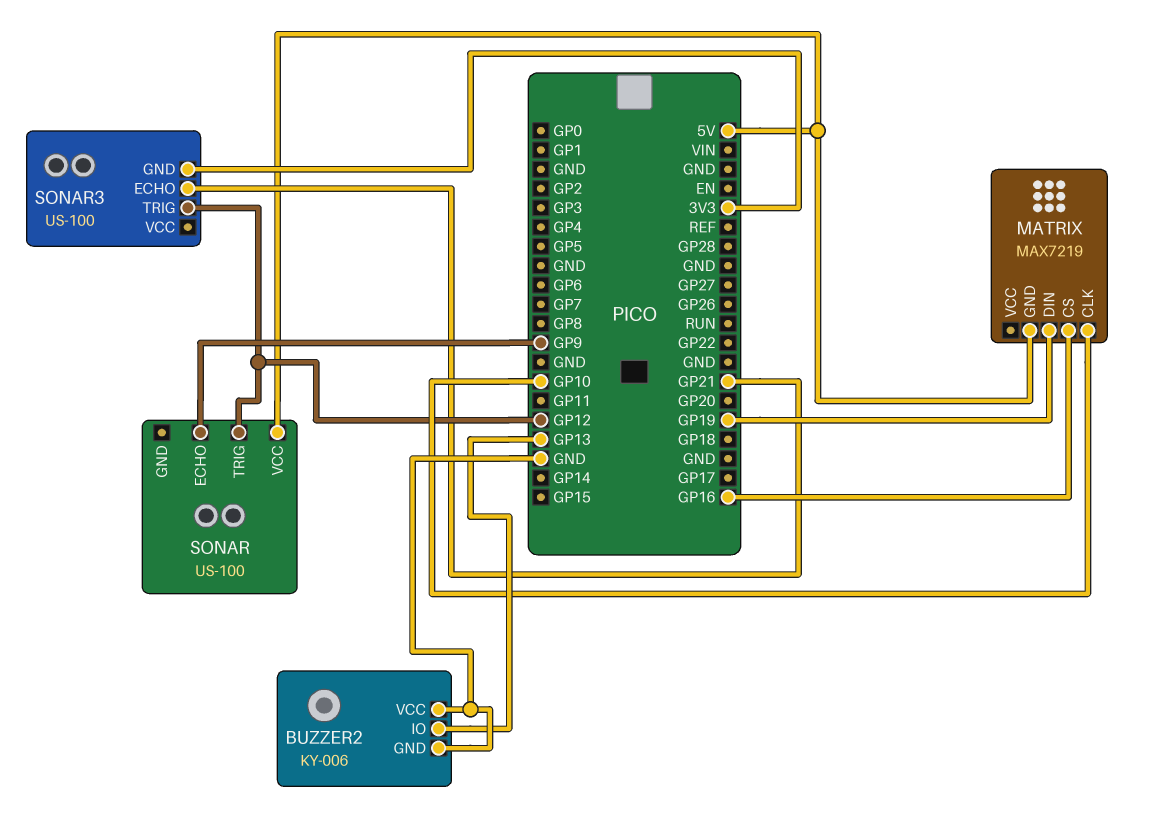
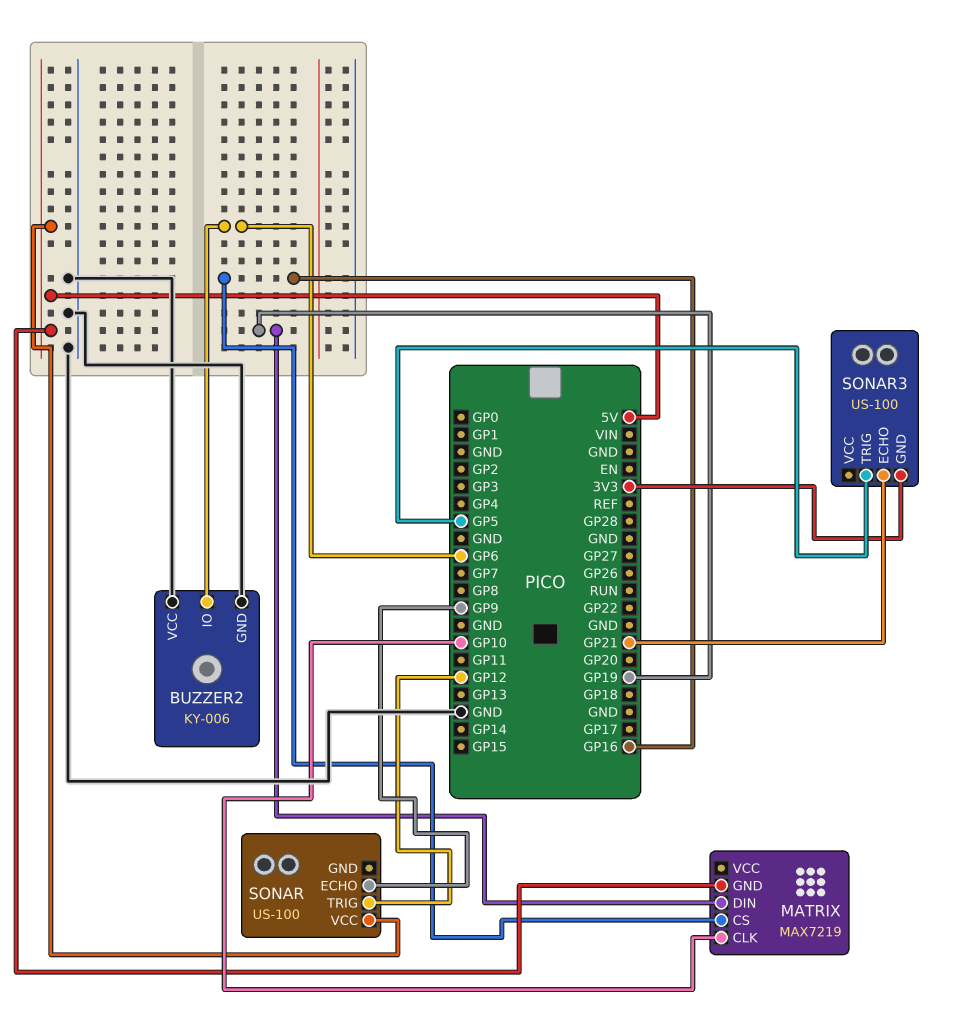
BUZZER2 pin IO: GP13 -> GP6
SONAR3 pin TRIG: GP12 -> GP5

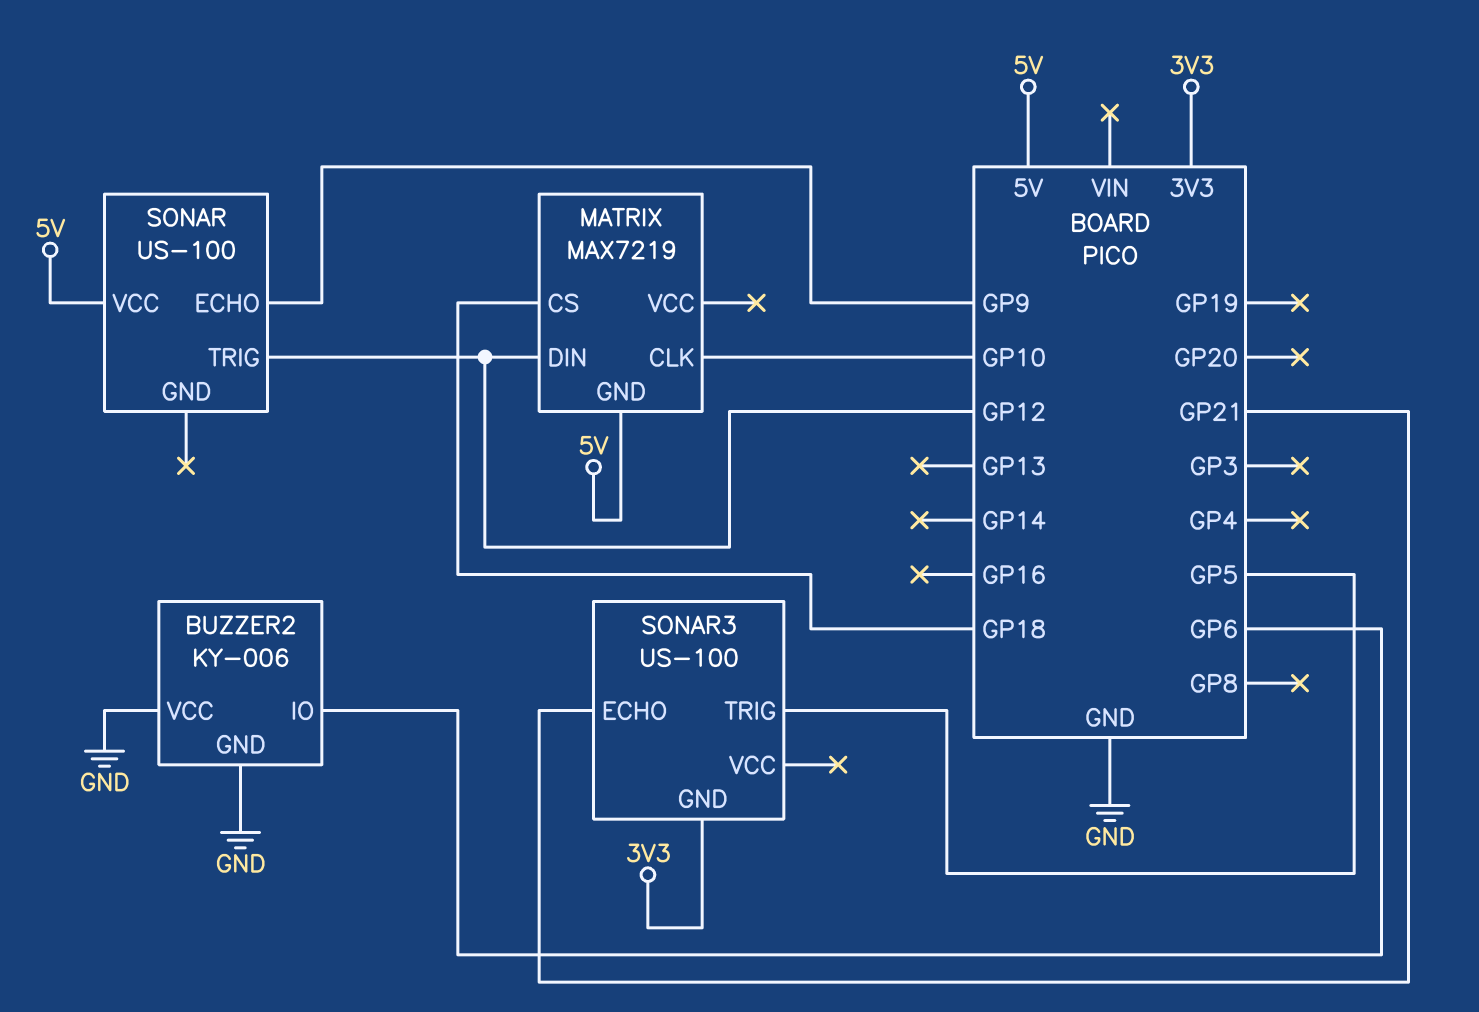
MATRIX pin CS: GP16 -> GP18
MATRIX pin DIN: GP19 -> GP12

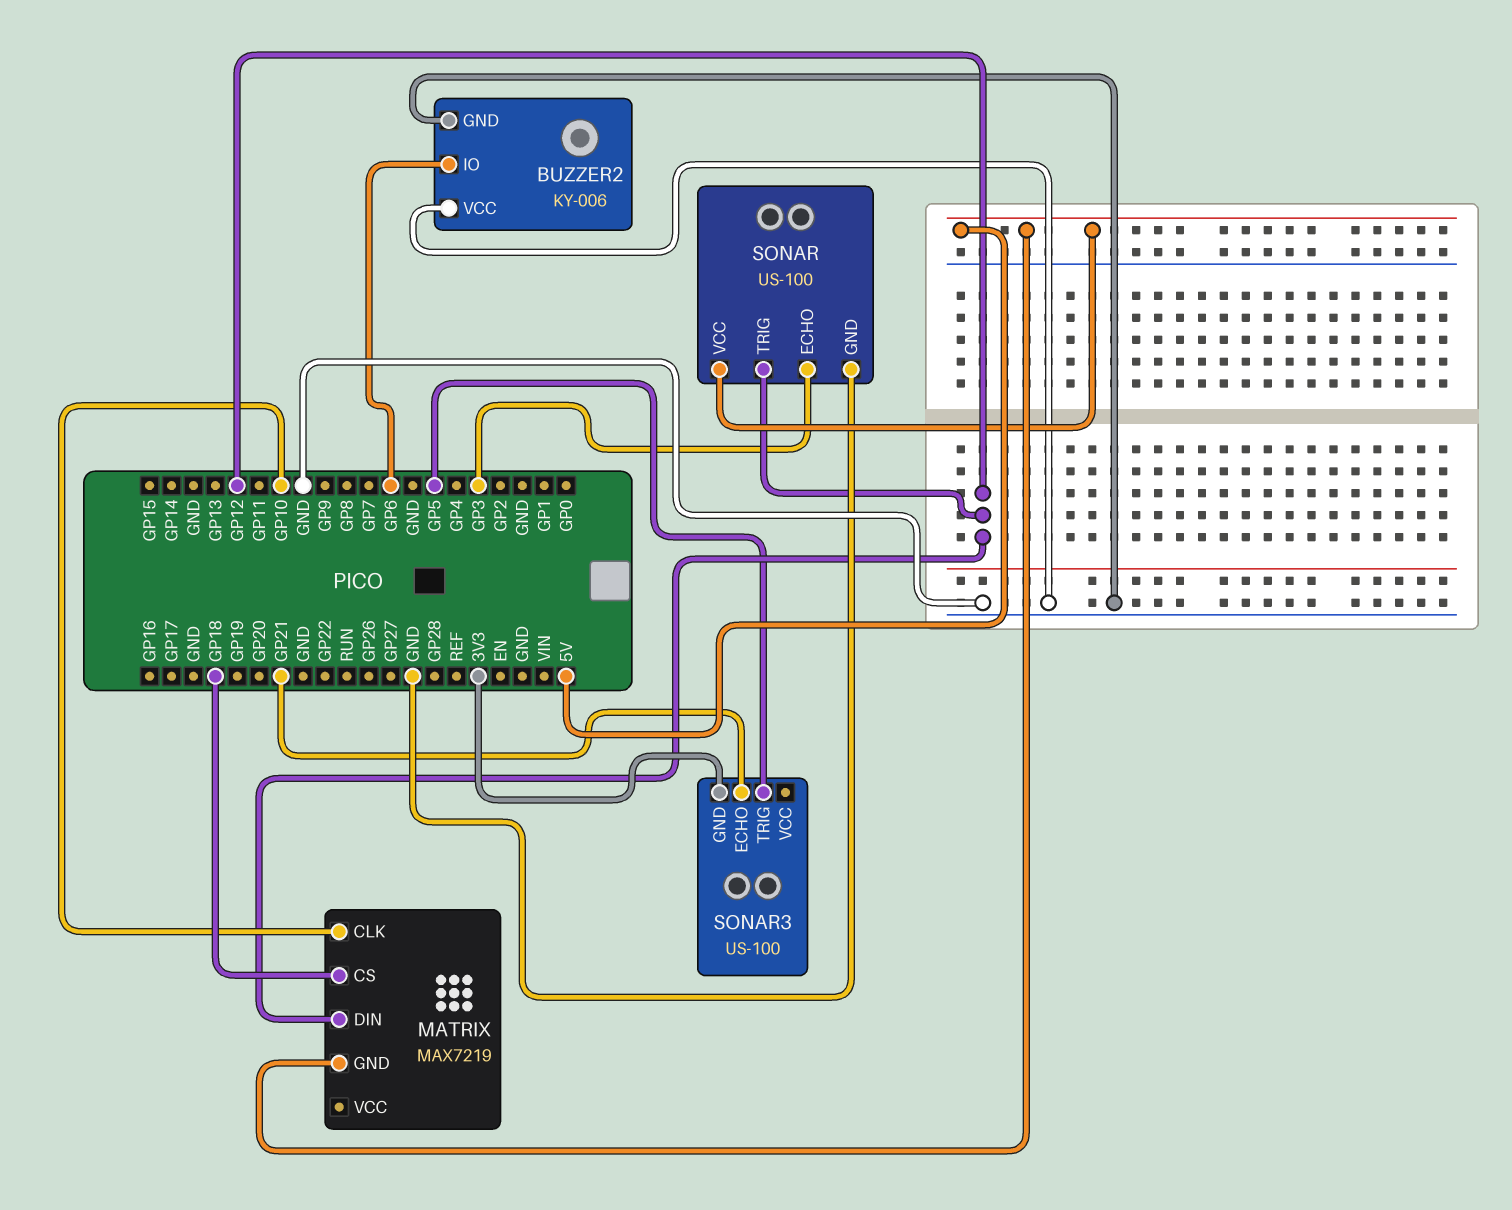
SONAR pin ECHO: GP9 -> GP3
SONAR pin GND: none -> GND

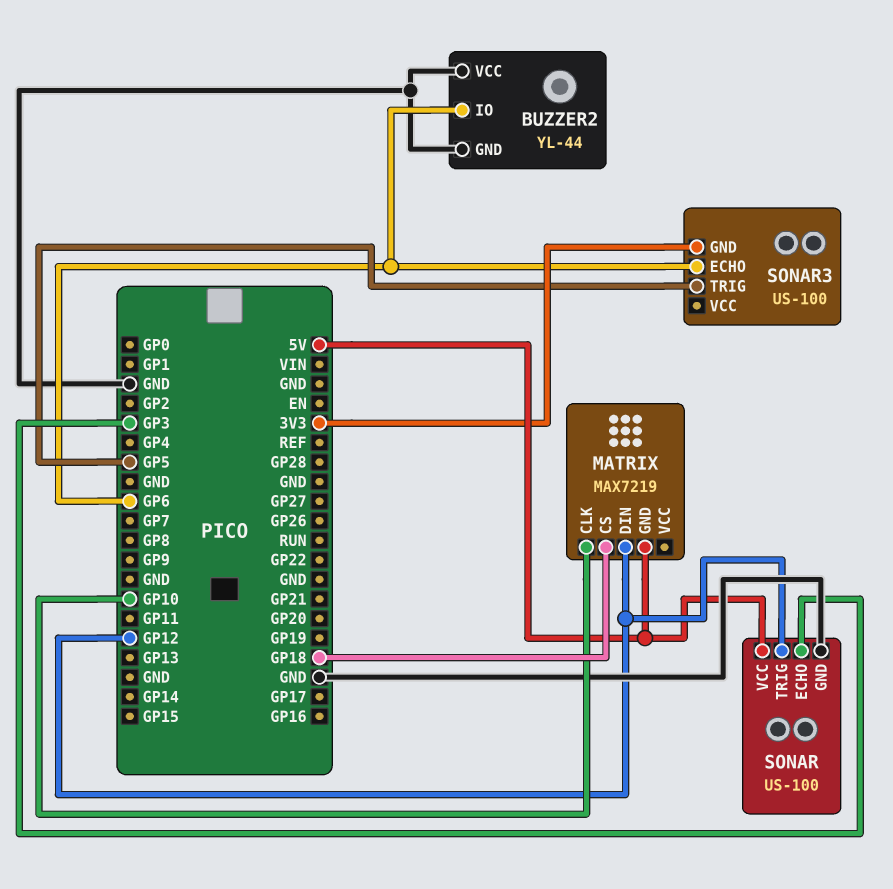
BUZZER2: KY-006 -> YL-44
SONAR3 pin ECHO: GP21 -> GP6

